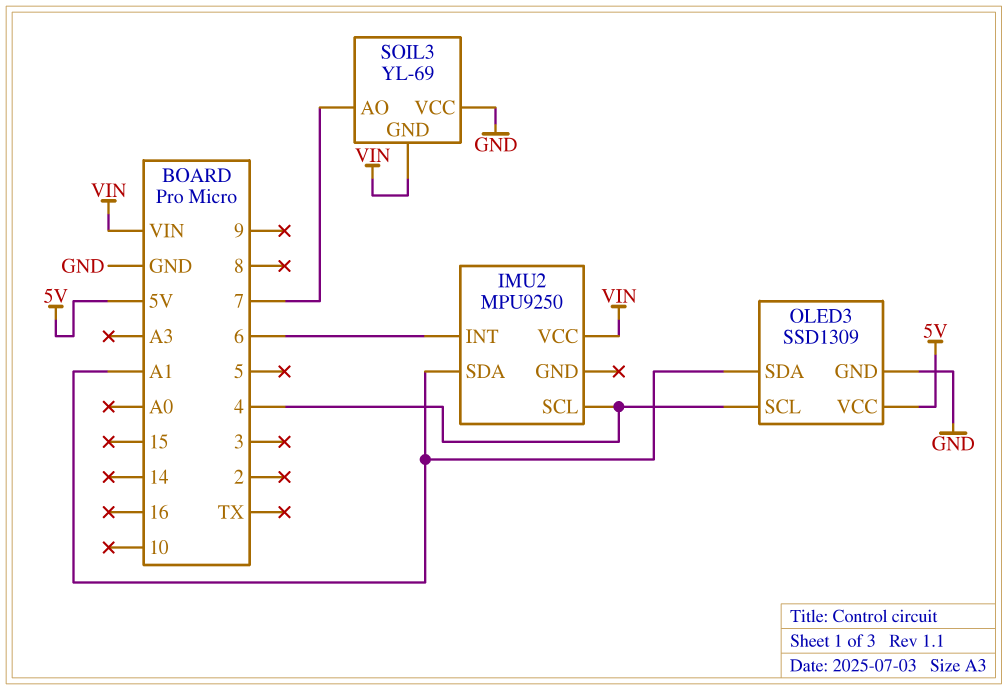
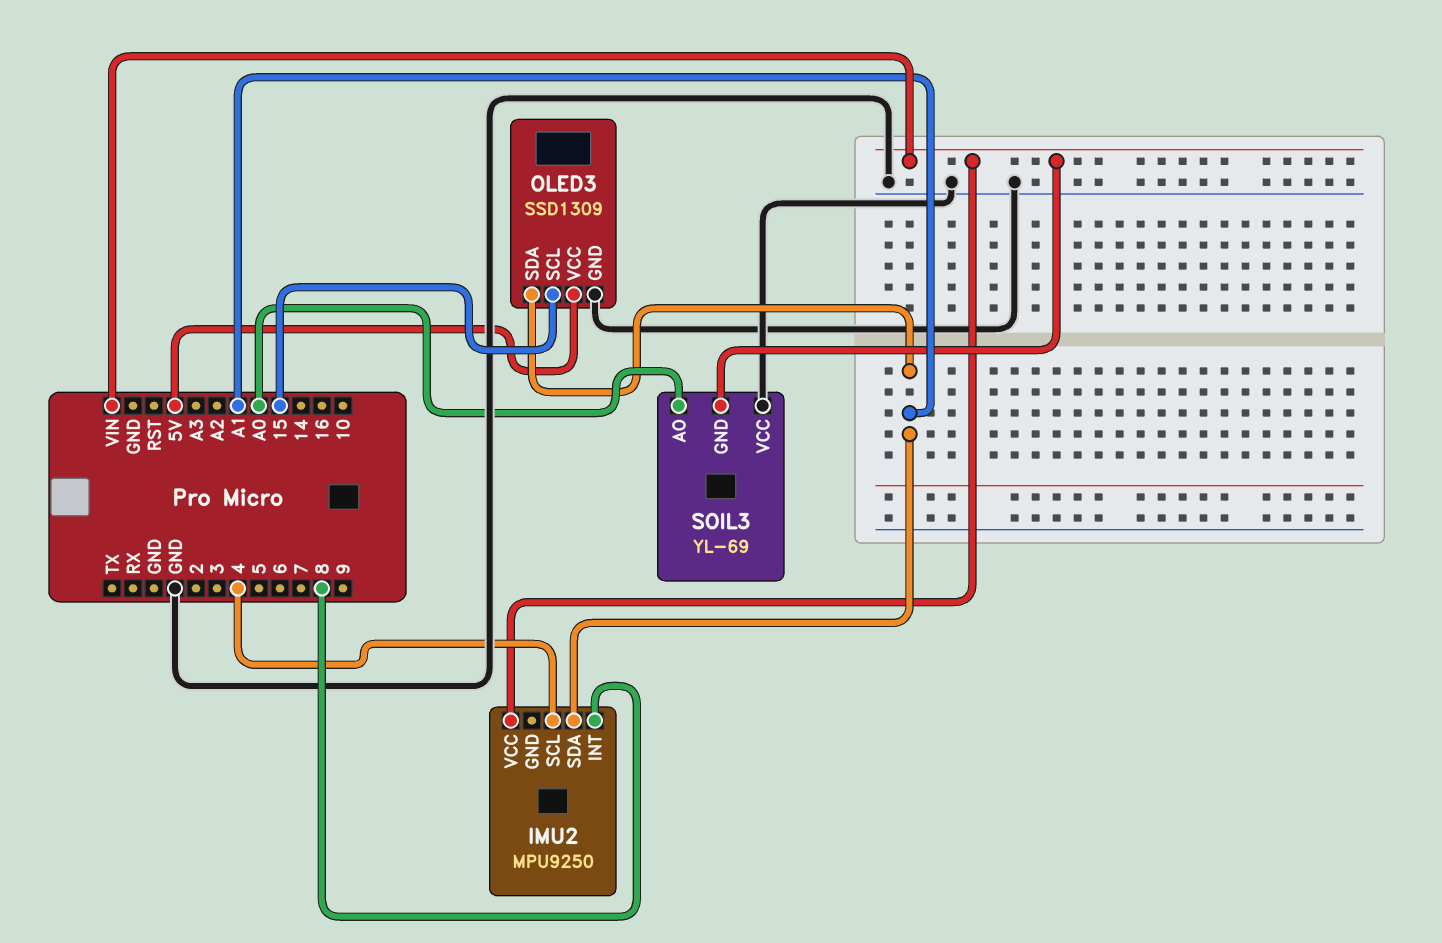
IMU2 pin INT: 6 -> 8
OLED3 pin SCL: 4 -> 15
SOIL3 pin AO: 7 -> A0

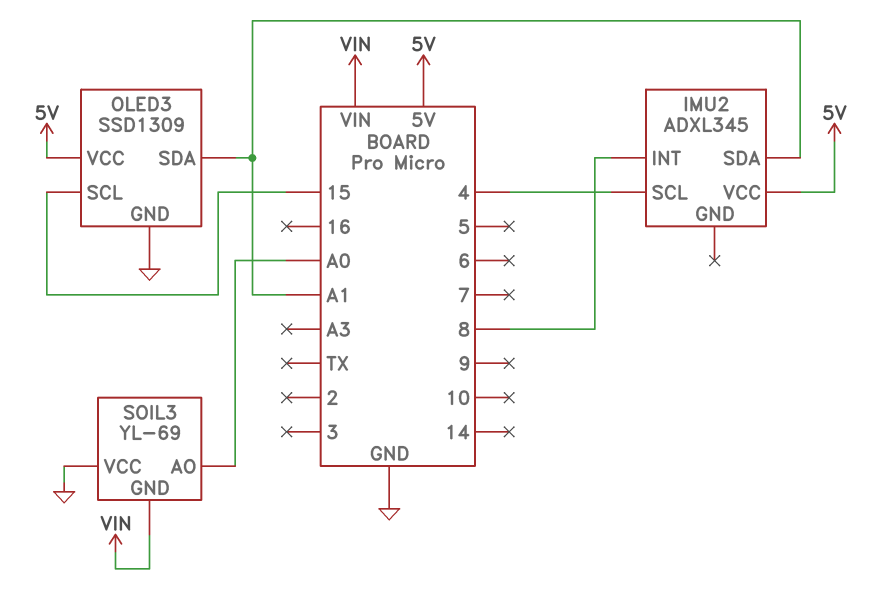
IMU2: MPU9250 -> ADXL345
IMU2 pin VCC: VIN -> 5V

